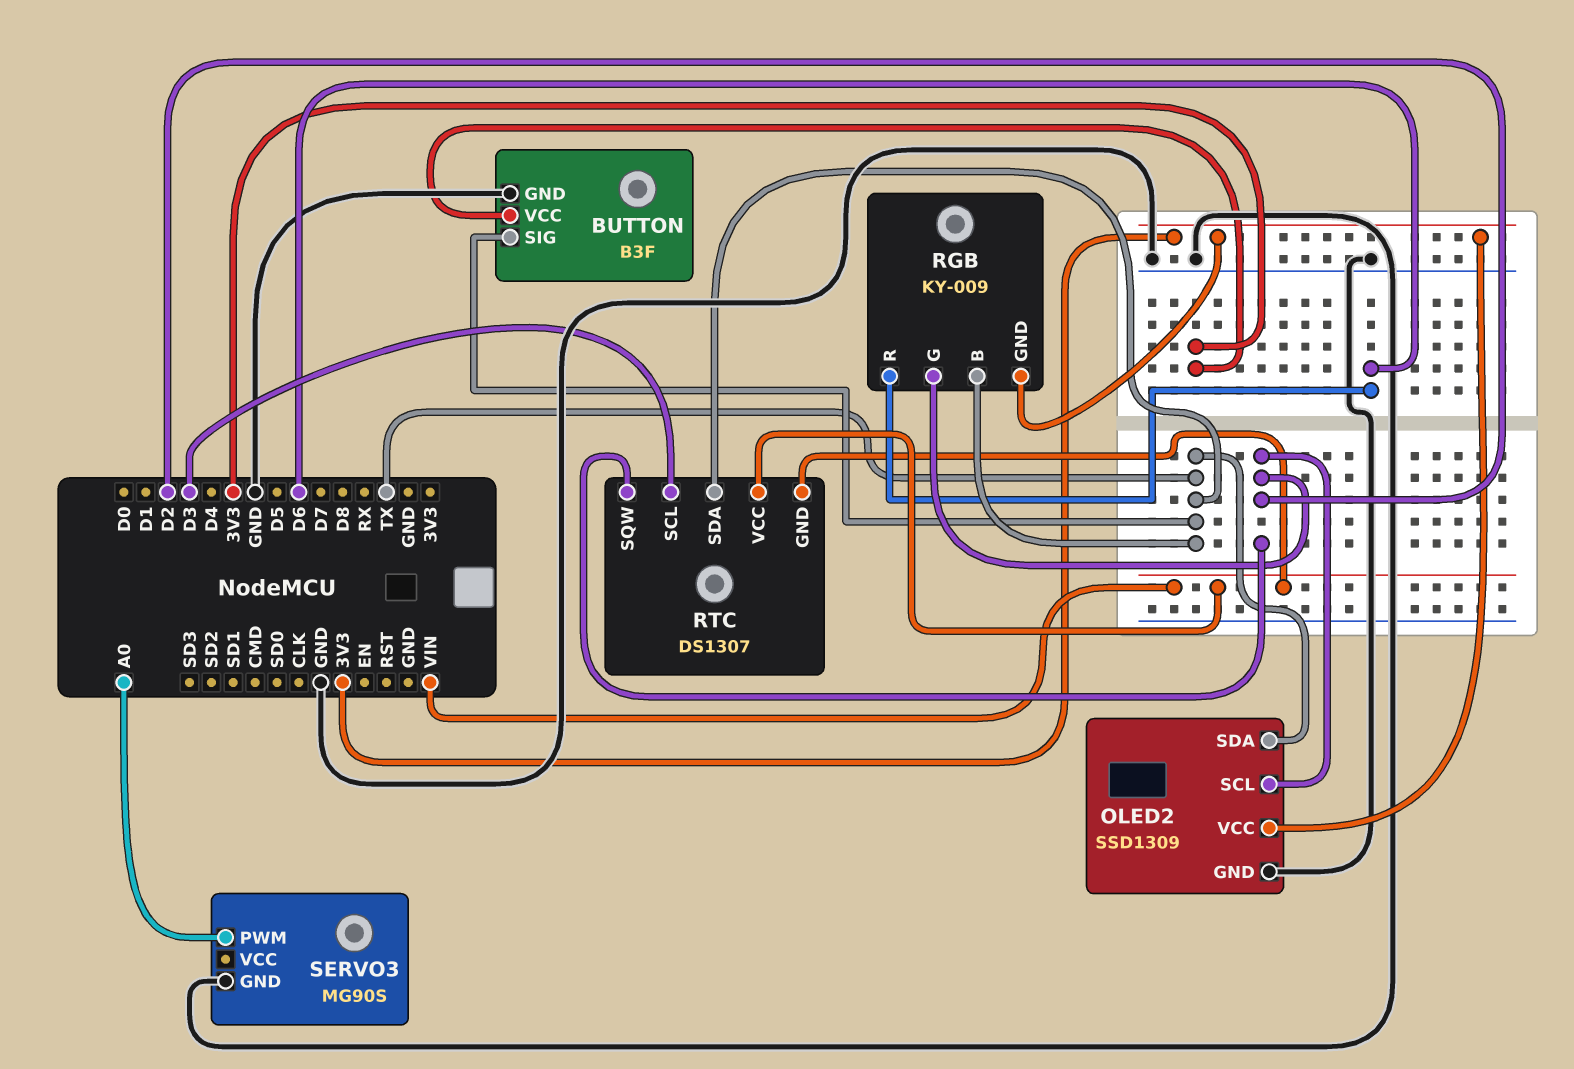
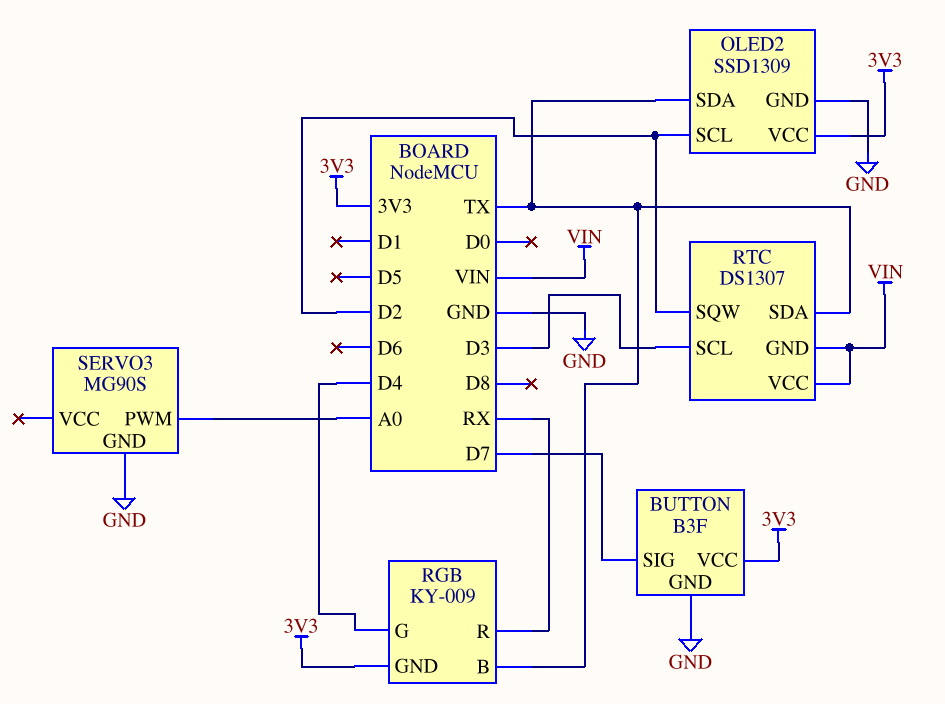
BUTTON pin SIG: TX -> D7
RGB pin G: D2 -> D4
RGB pin R: D6 -> RX

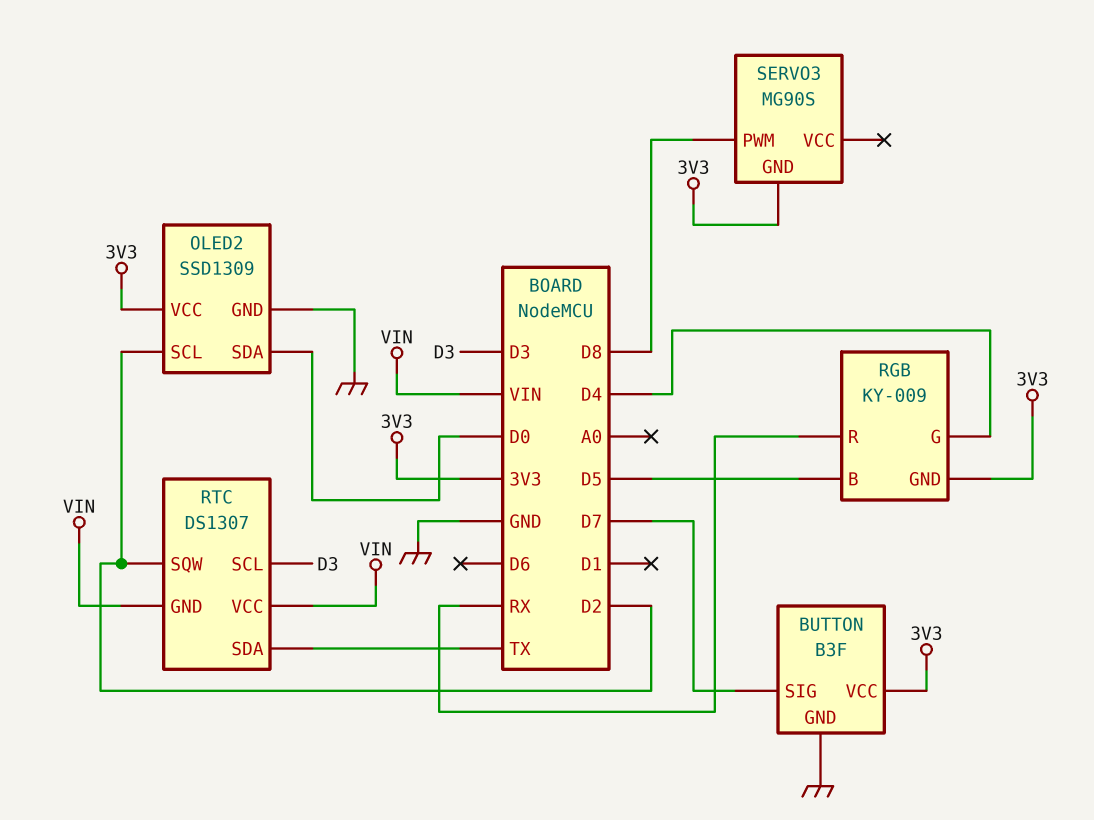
OLED2 pin SDA: TX -> D0
RGB pin B: TX -> D5
SERVO3 pin GND: GND -> 3V3
SERVO3 pin PWM: A0 -> D8

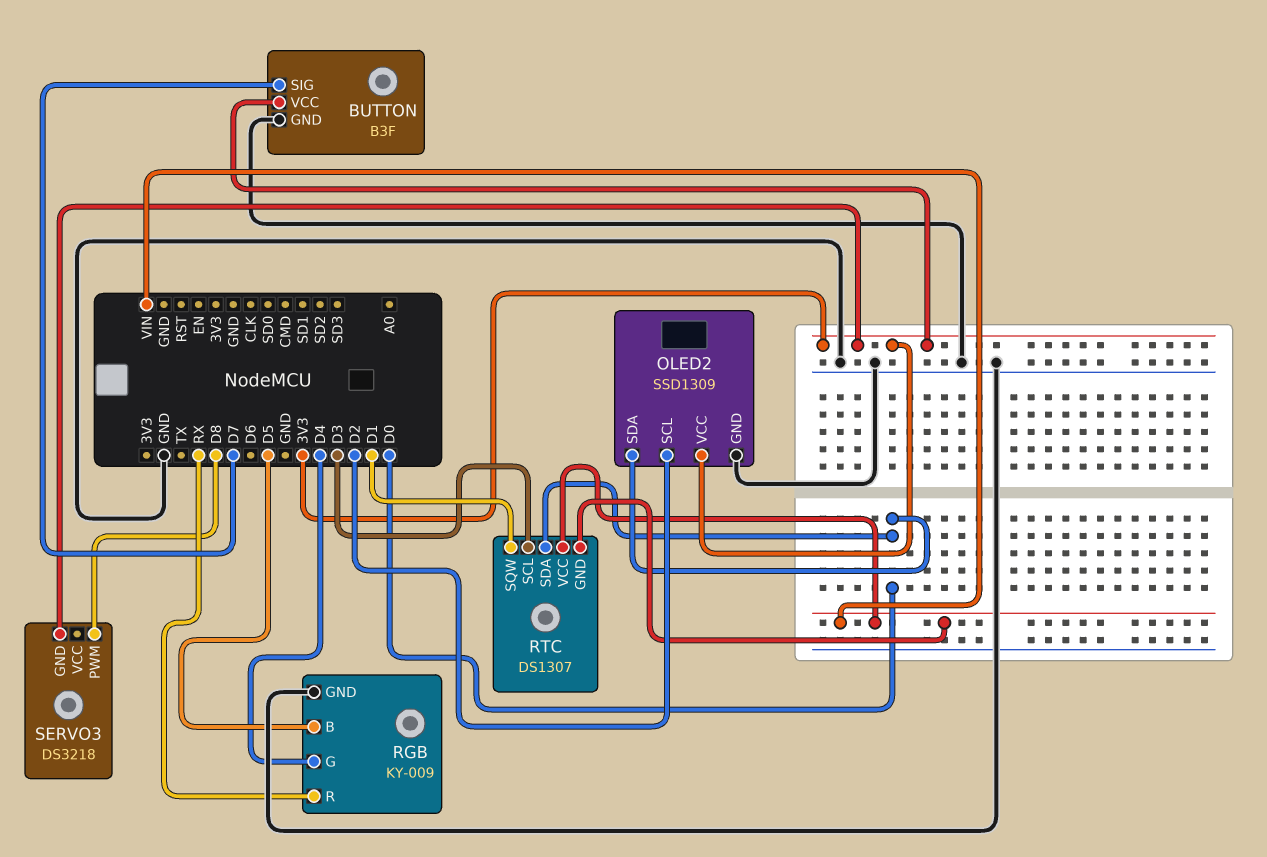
RGB pin GND: 3V3 -> GND
RTC pin SDA: TX -> D0
RTC pin SQW: D2 -> D1
SERVO3: MG90S -> DS3218

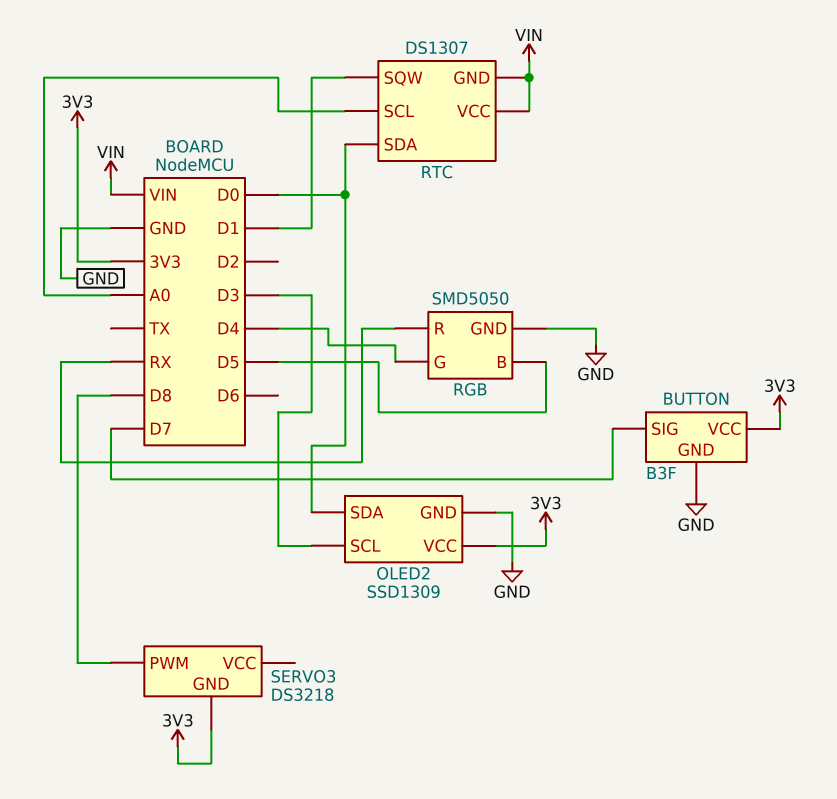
OLED2 pin SCL: D2 -> D3
RGB: KY-009 -> SMD5050
RTC pin SCL: D3 -> A0

